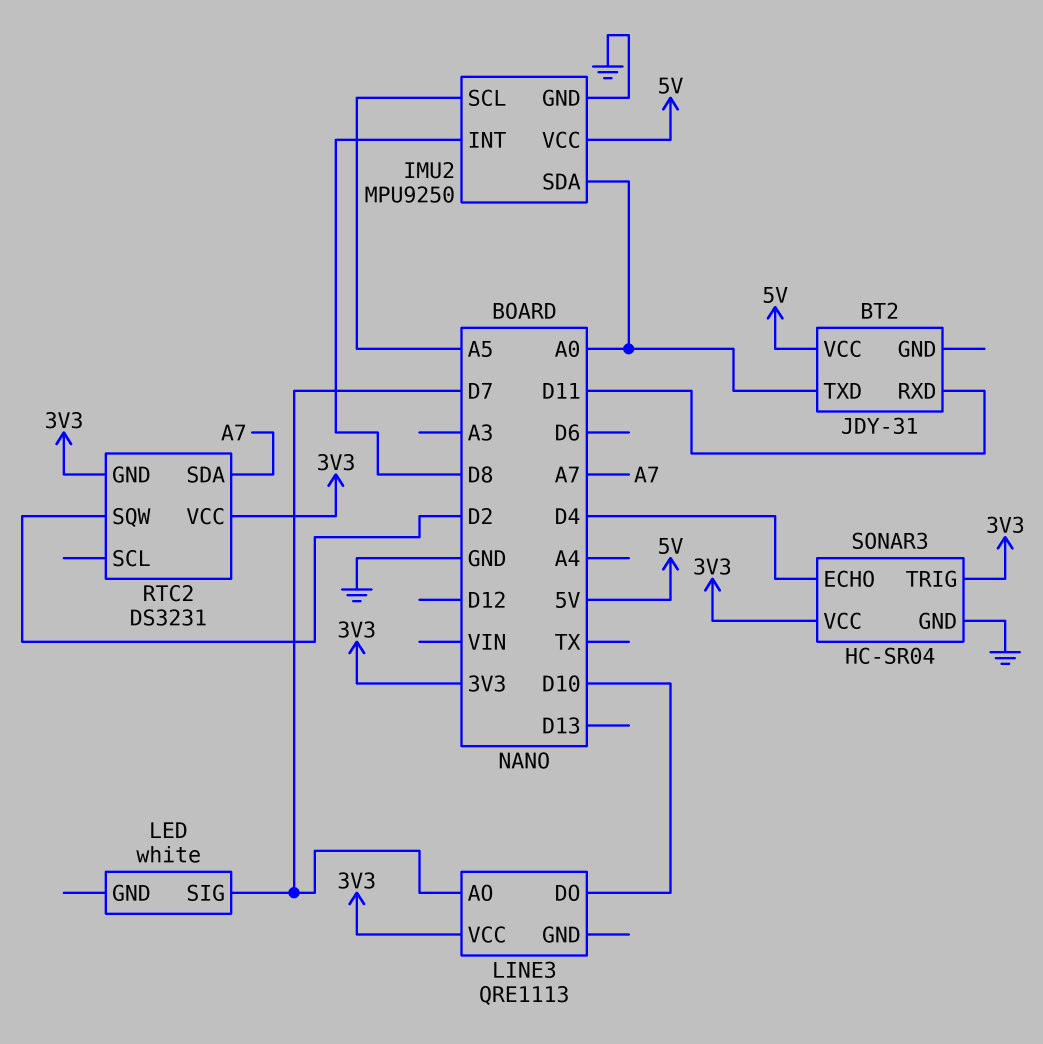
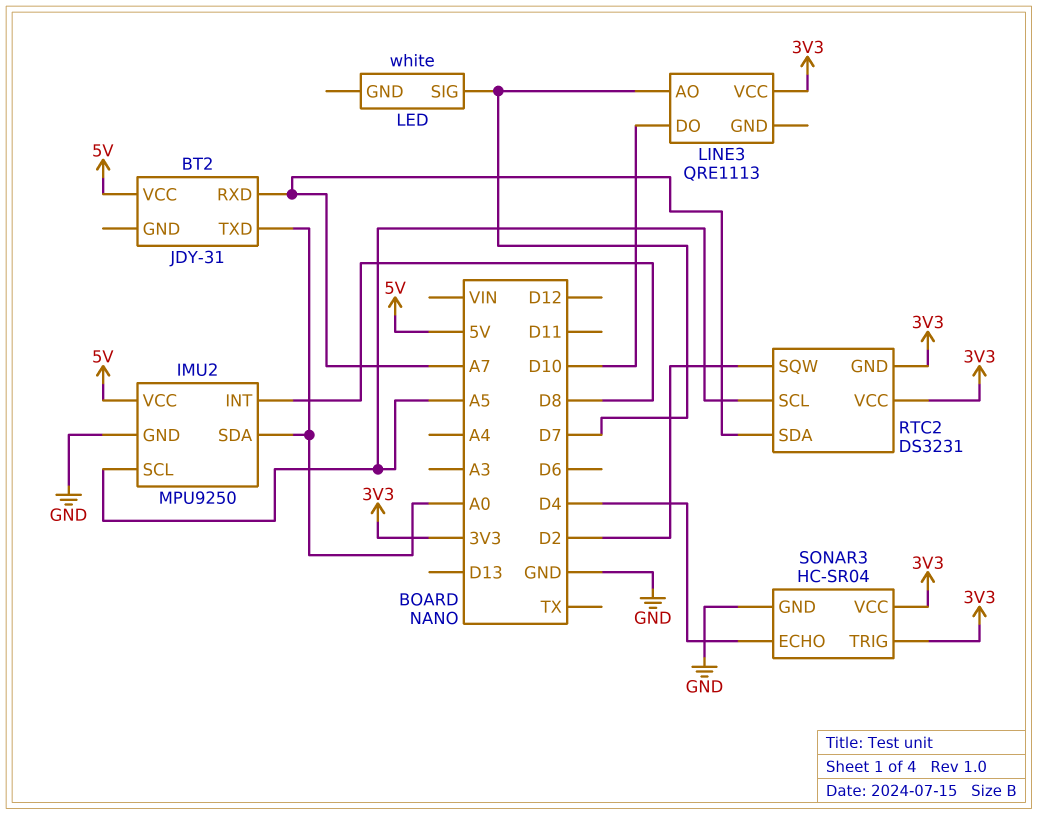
BT2 pin RXD: D11 -> A7
RTC2 pin SCL: none -> A5

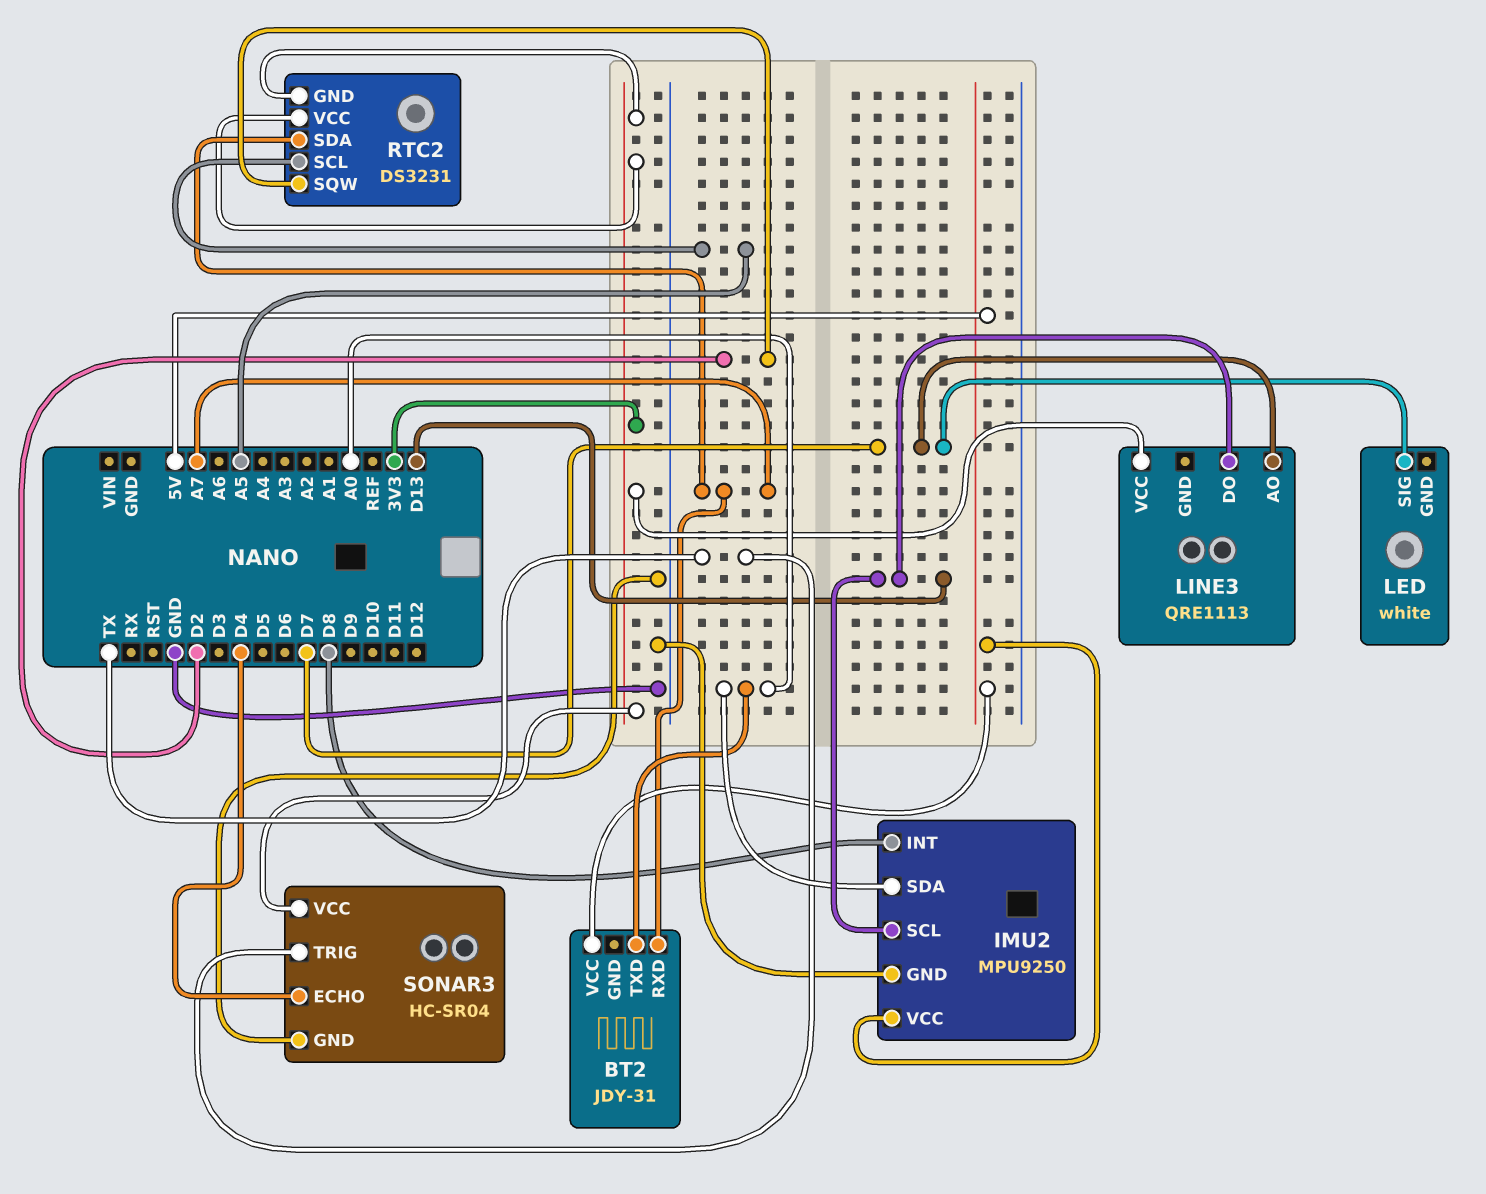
IMU2 pin SCL: A5 -> D13
LINE3 pin DO: D10 -> D13
SONAR3 pin TRIG: 3V3 -> TX

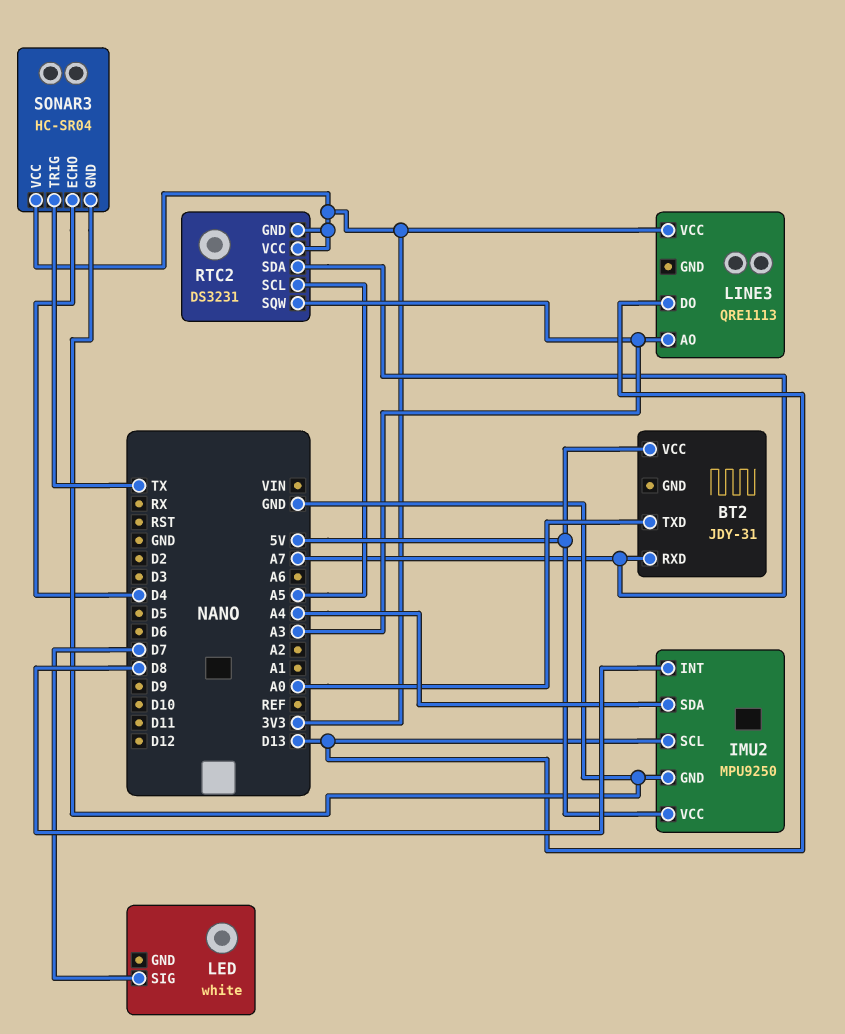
IMU2 pin SDA: A0 -> A4
LINE3 pin AO: D7 -> A3
RTC2 pin SQW: D2 -> A3

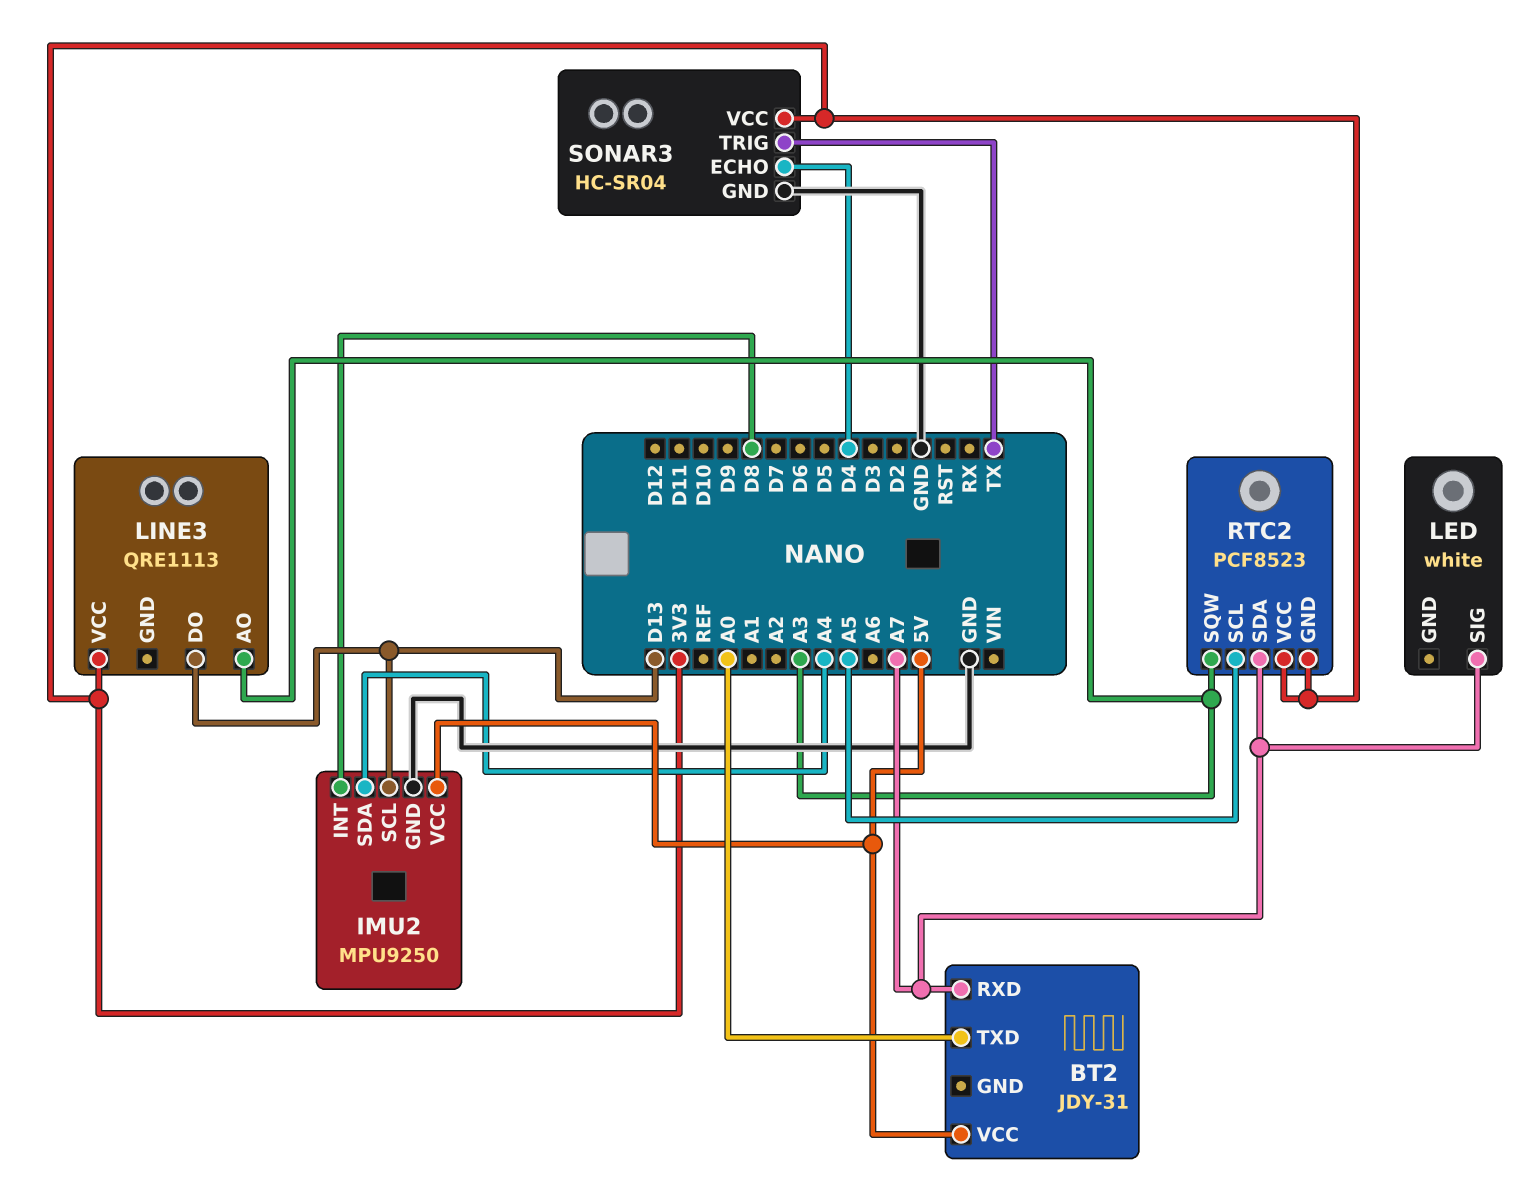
LED pin SIG: D7 -> A7
RTC2: DS3231 -> PCF8523

